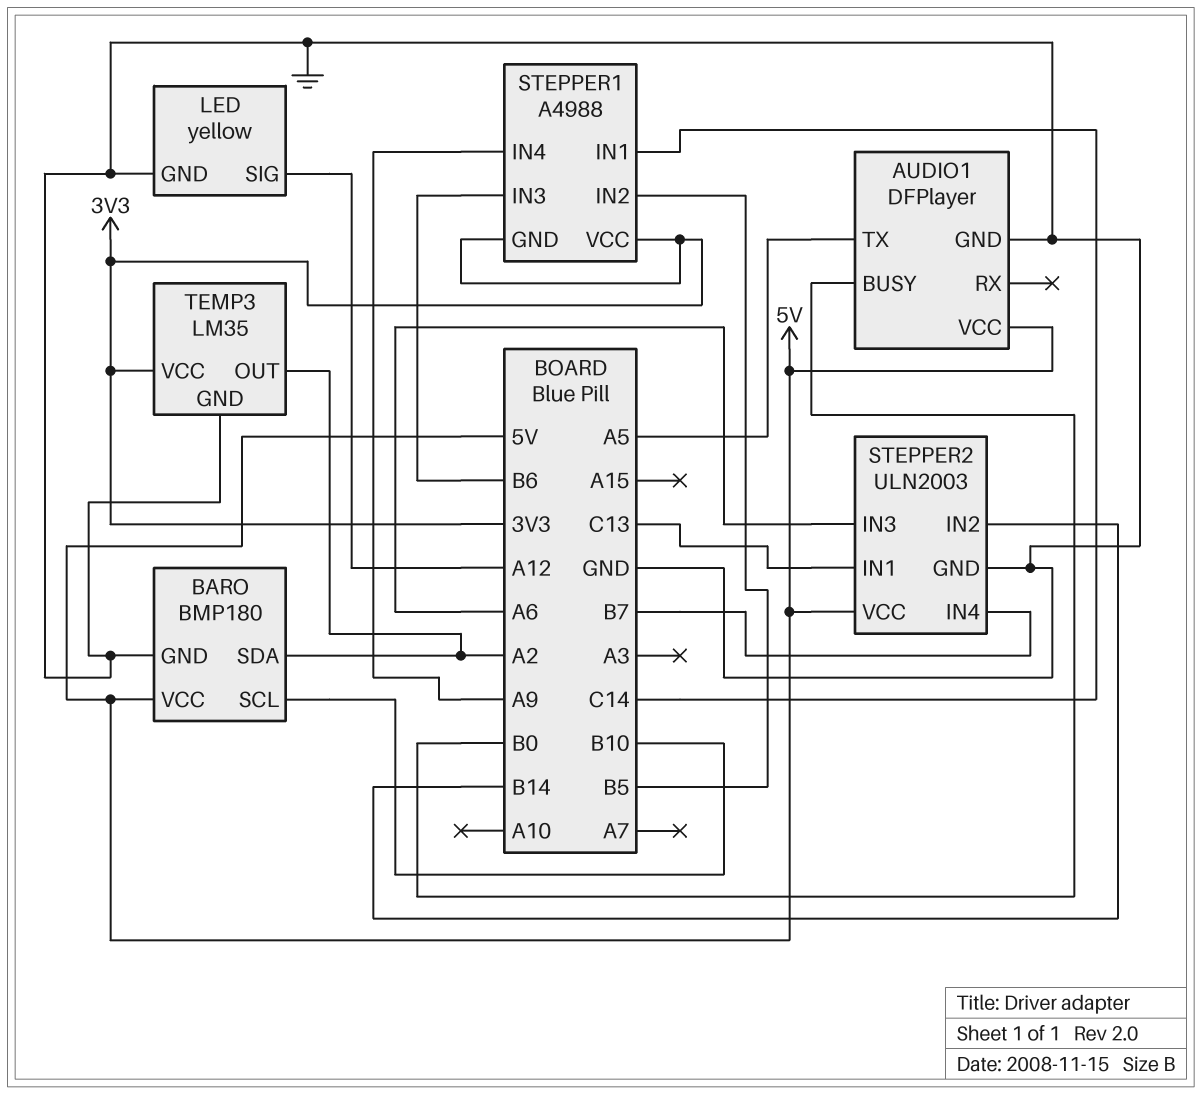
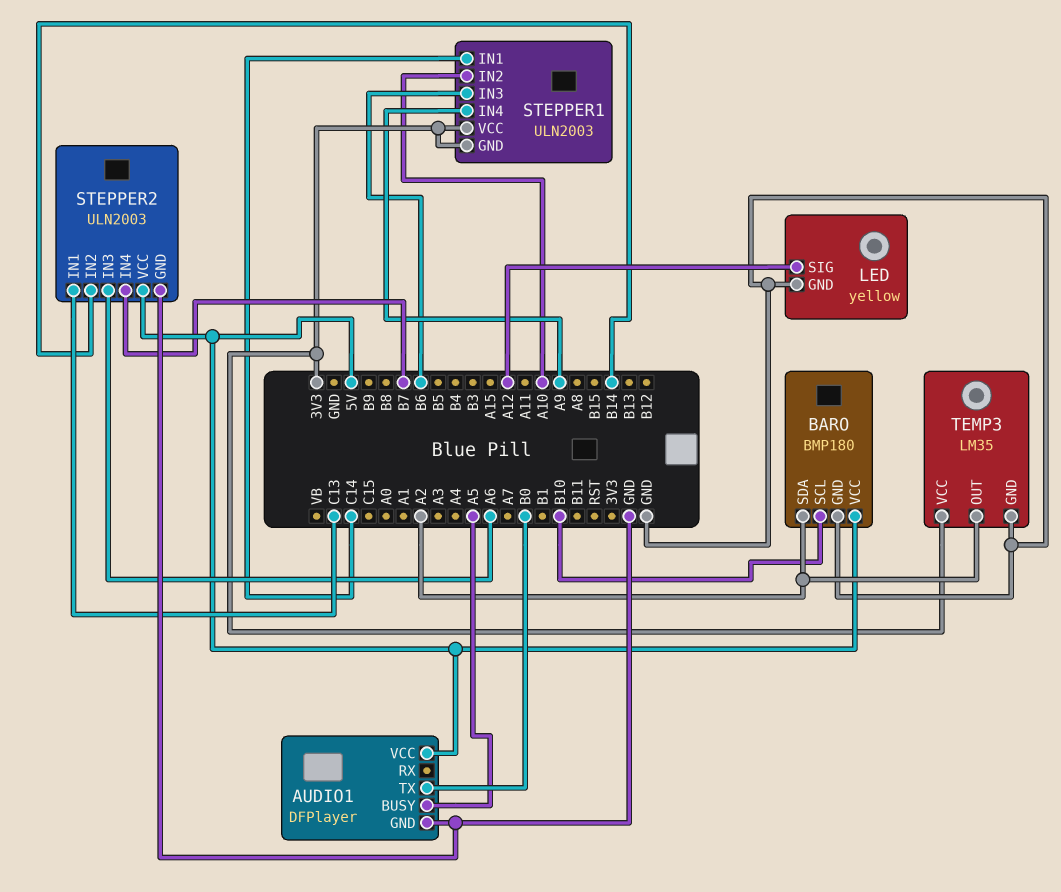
AUDIO1 pin BUSY: B0 -> A5
AUDIO1 pin TX: A5 -> B0
STEPPER1: A4988 -> ULN2003
STEPPER1 pin IN2: B5 -> A10

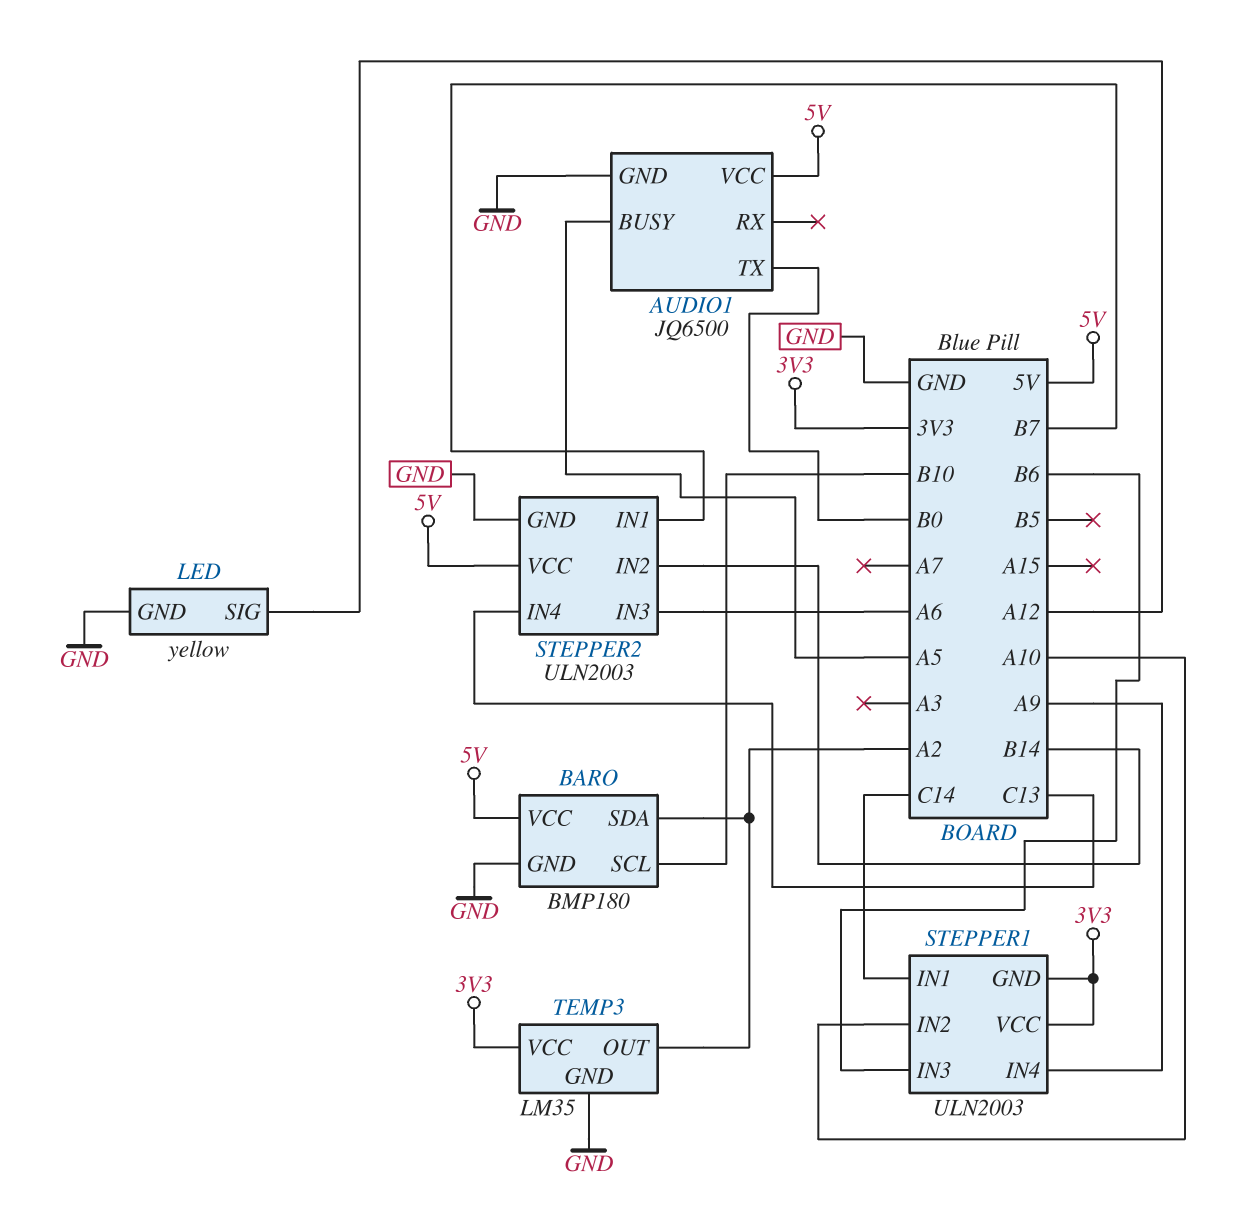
AUDIO1: DFPlayer -> JQ6500
STEPPER2 pin IN1: C13 -> B7
STEPPER2 pin IN4: B7 -> C13

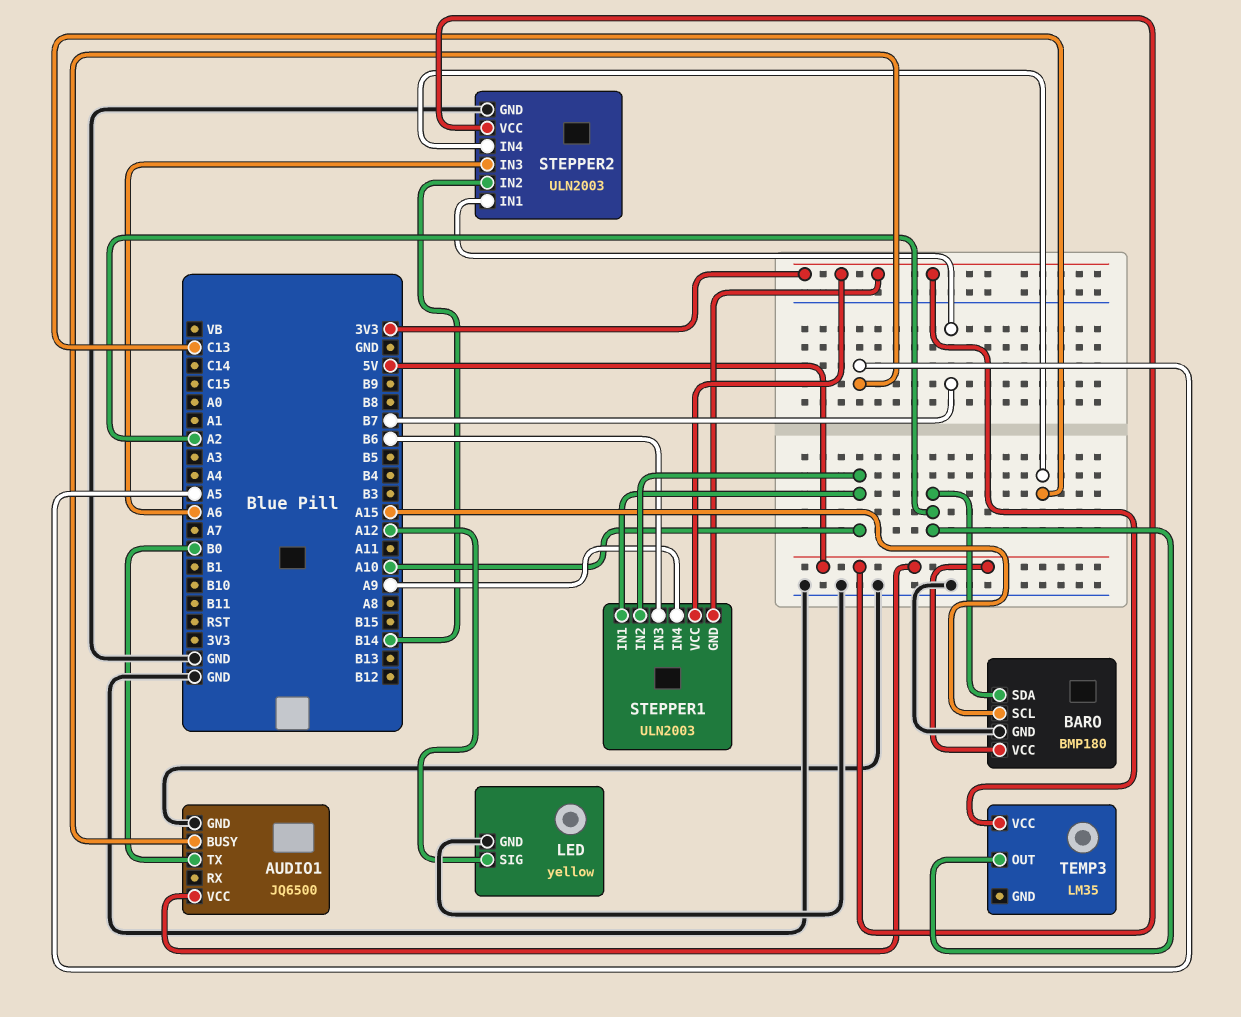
BARO pin SCL: B10 -> A15
STEPPER1 pin IN1: C14 -> A10
TEMP3 pin GND: GND -> none

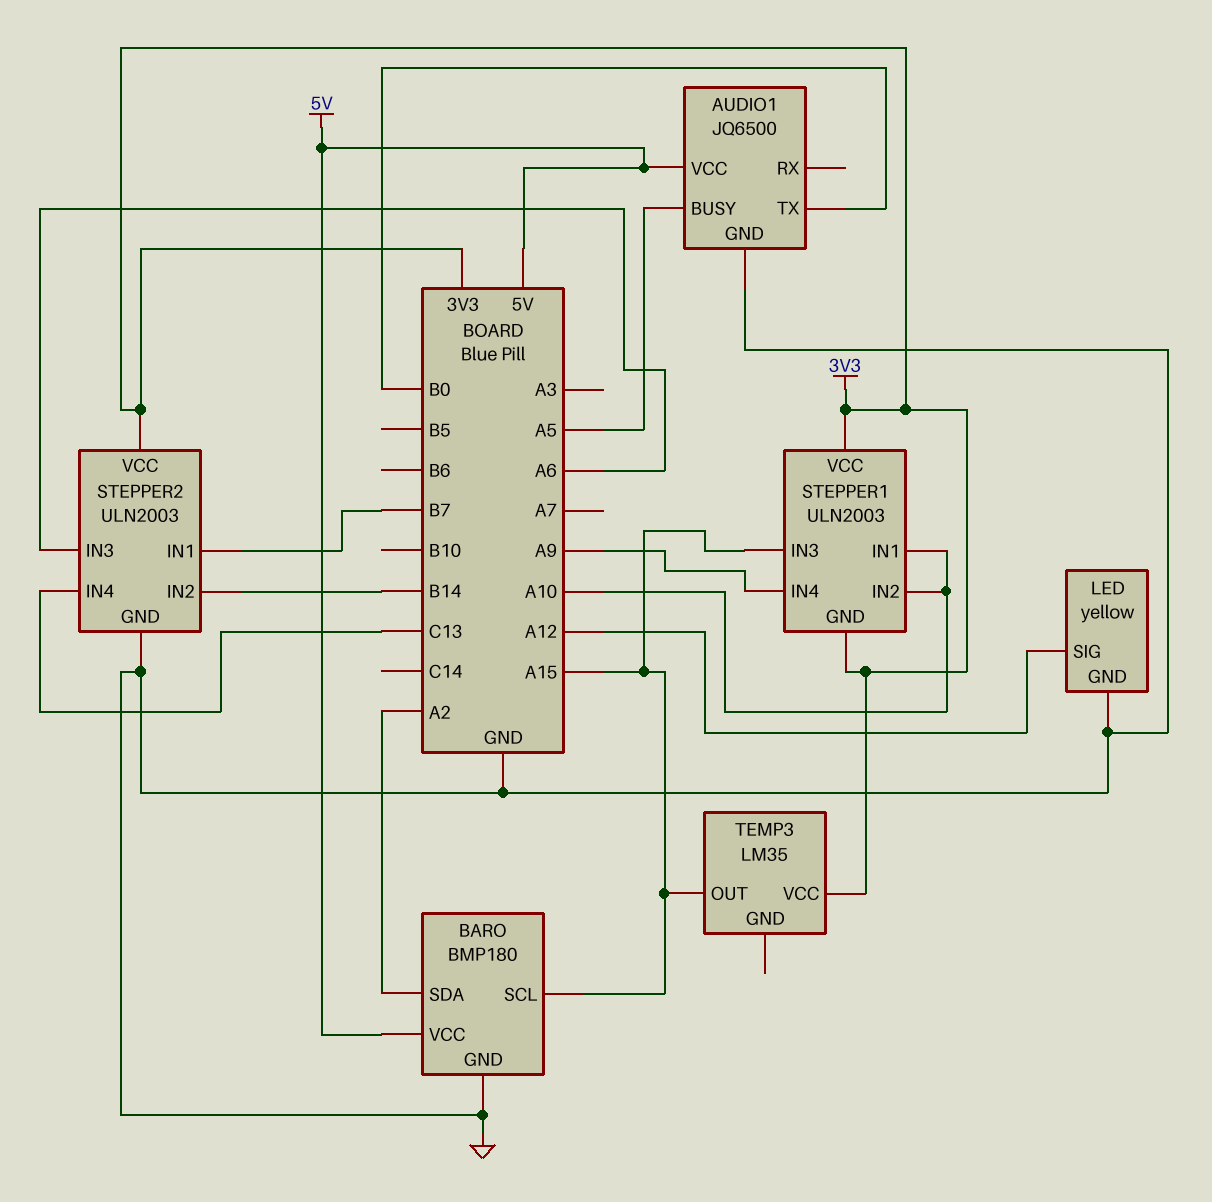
STEPPER1 pin IN3: B6 -> A15
STEPPER2 pin VCC: 5V -> 3V3
TEMP3 pin OUT: A2 -> A15

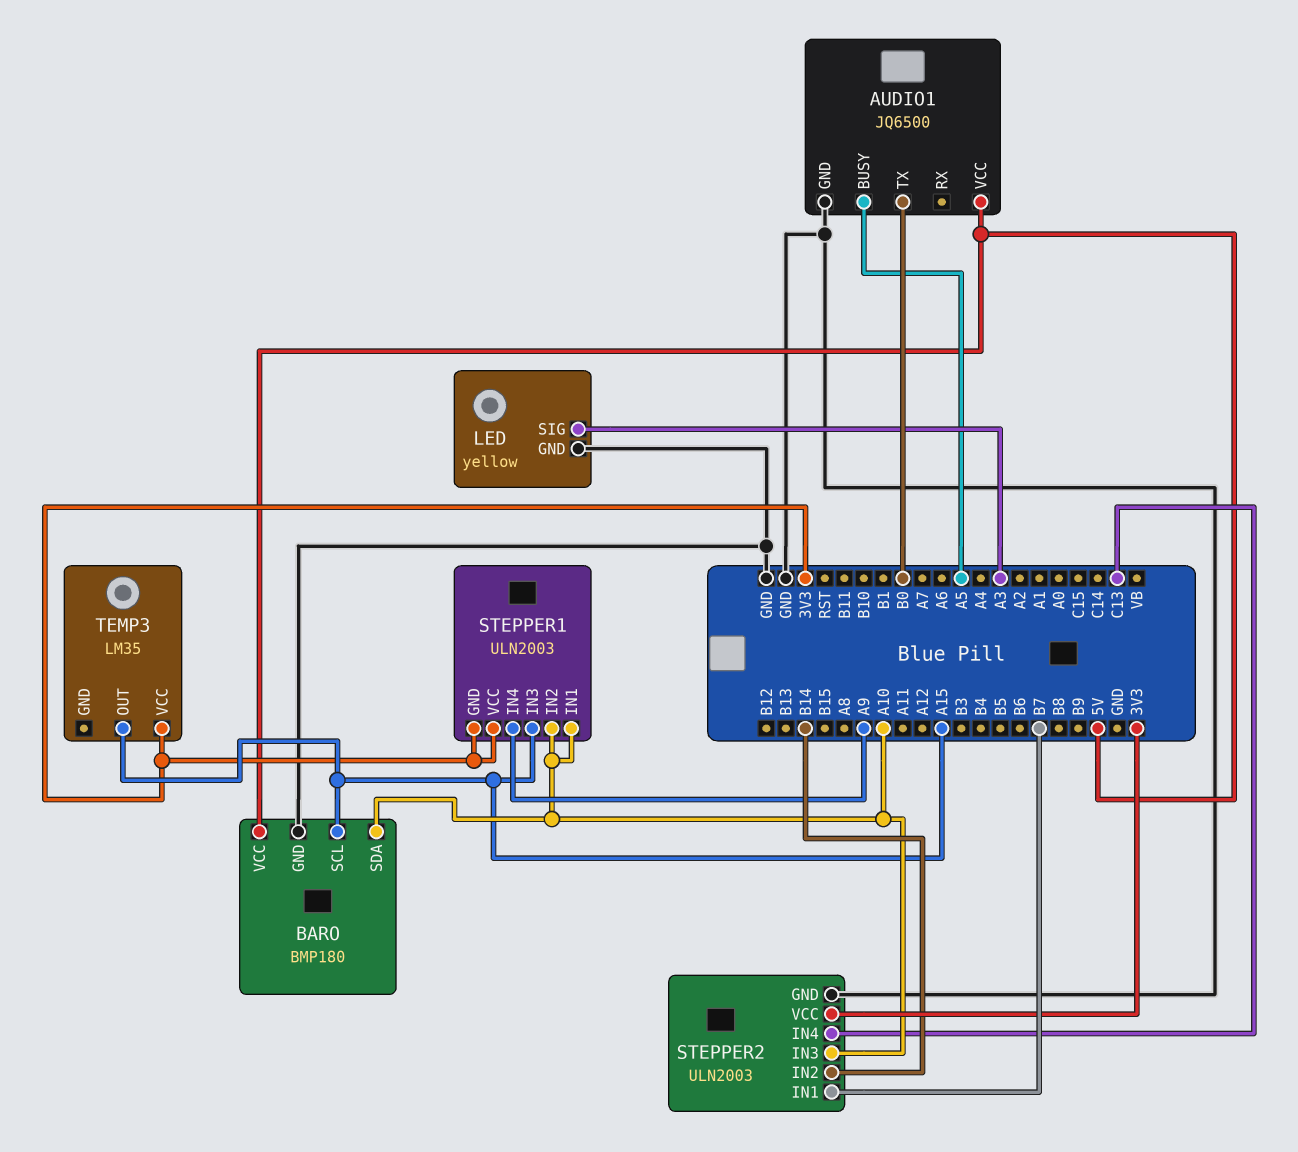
BARO pin SDA: A2 -> A10
LED pin SIG: A12 -> A3
STEPPER2 pin IN3: A6 -> A10

